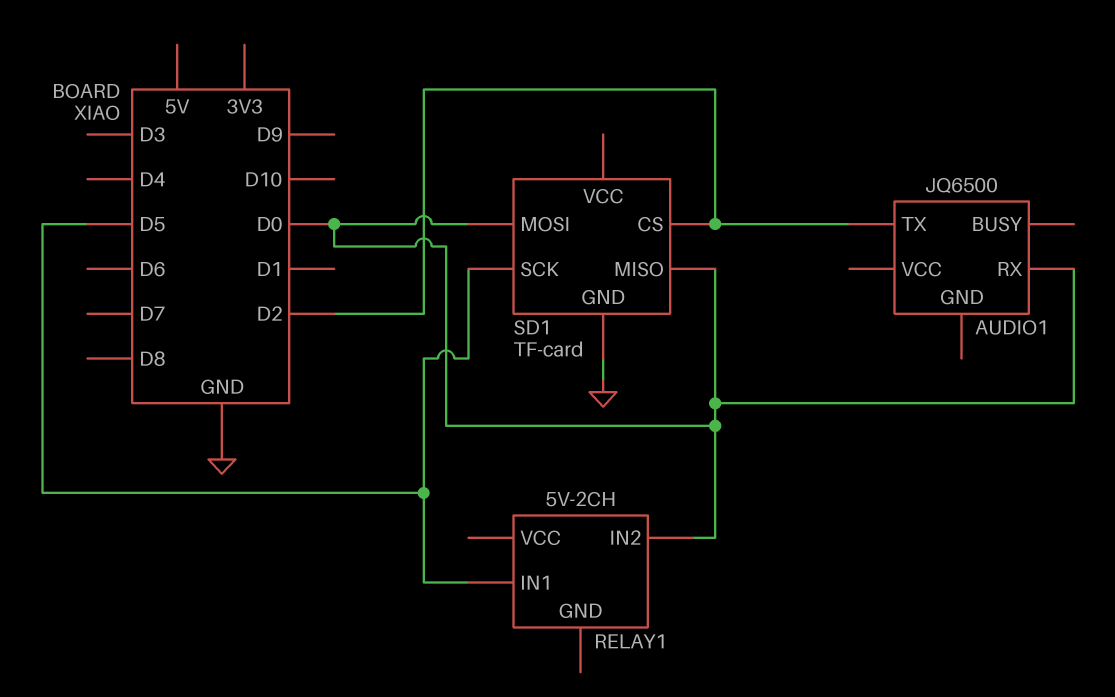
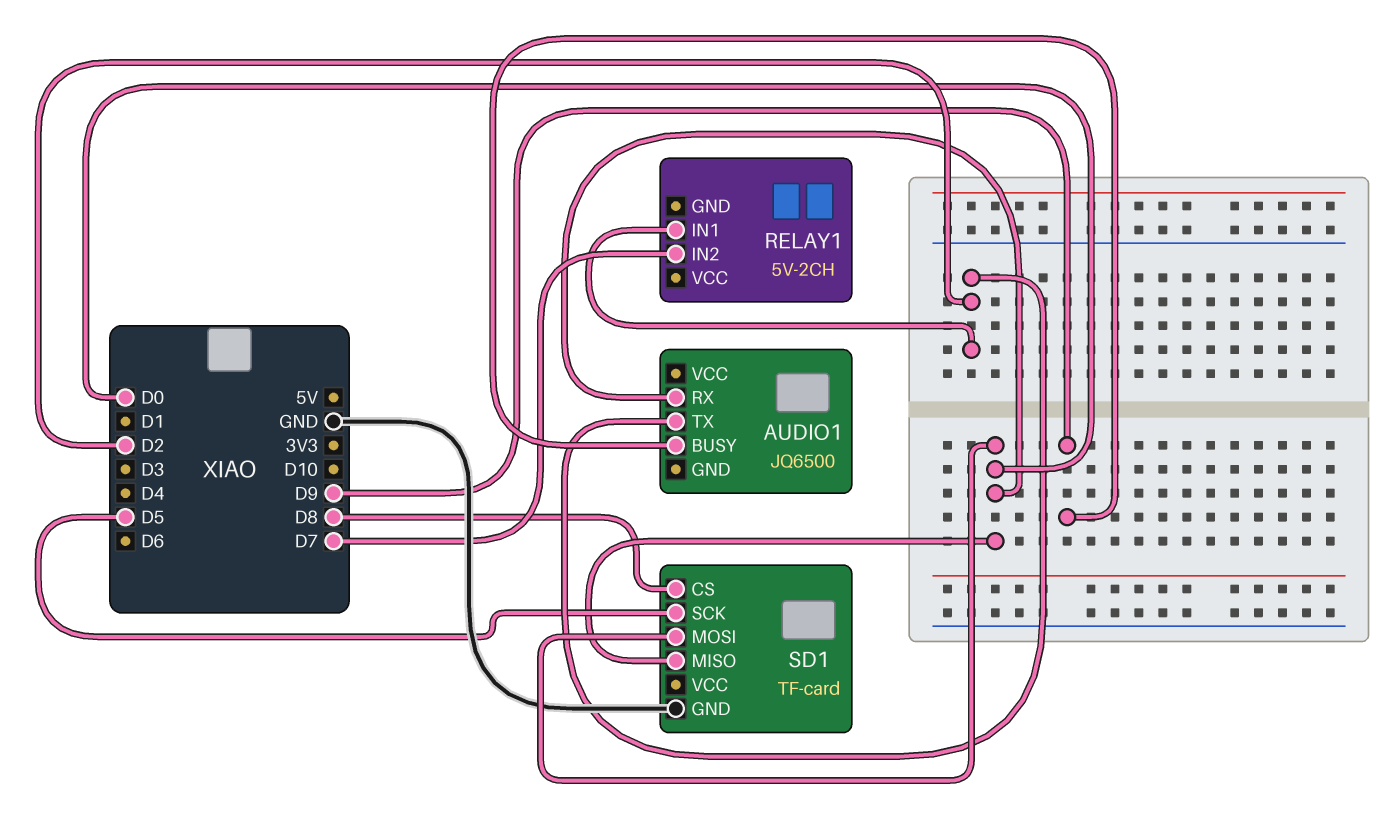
AUDIO1 pin BUSY: none -> D9
RELAY1 pin IN1: D5 -> D2
RELAY1 pin IN2: D0 -> D7
SD1 pin CS: D2 -> D8

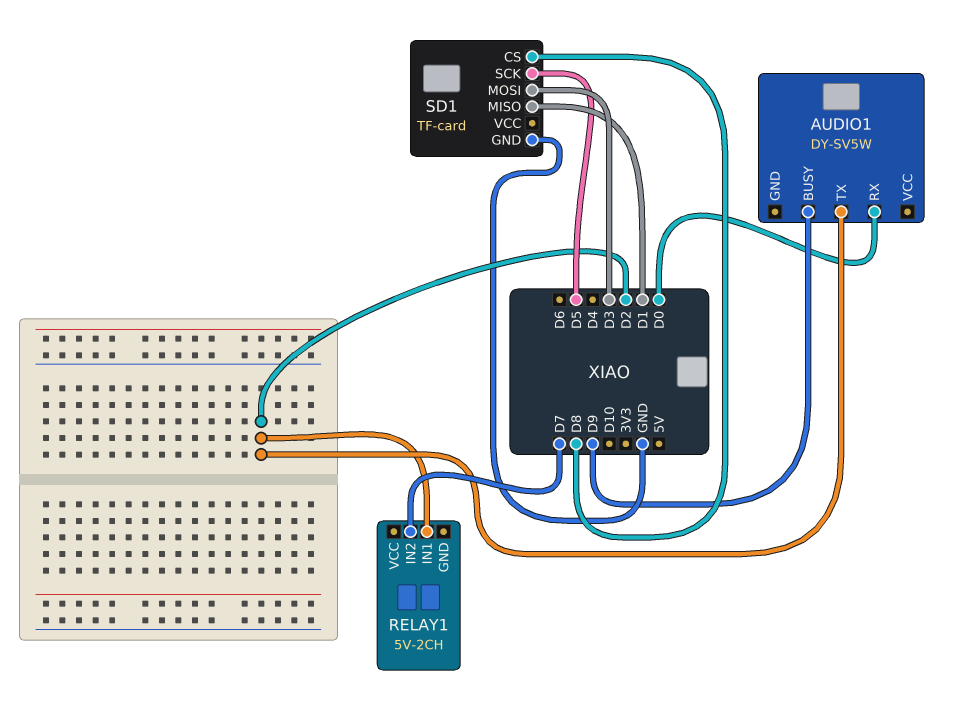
AUDIO1: JQ6500 -> DY-SV5W
SD1 pin MISO: D0 -> D1
SD1 pin MOSI: D0 -> D3

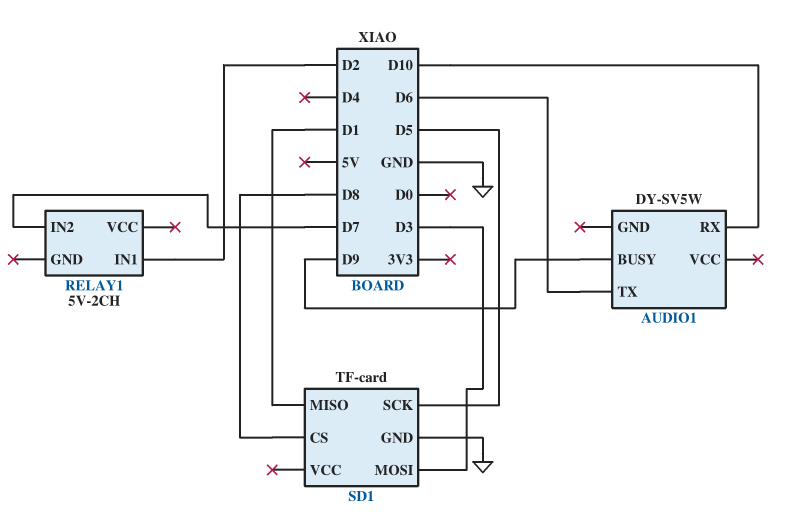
AUDIO1 pin RX: D0 -> D10
AUDIO1 pin TX: D2 -> D6

